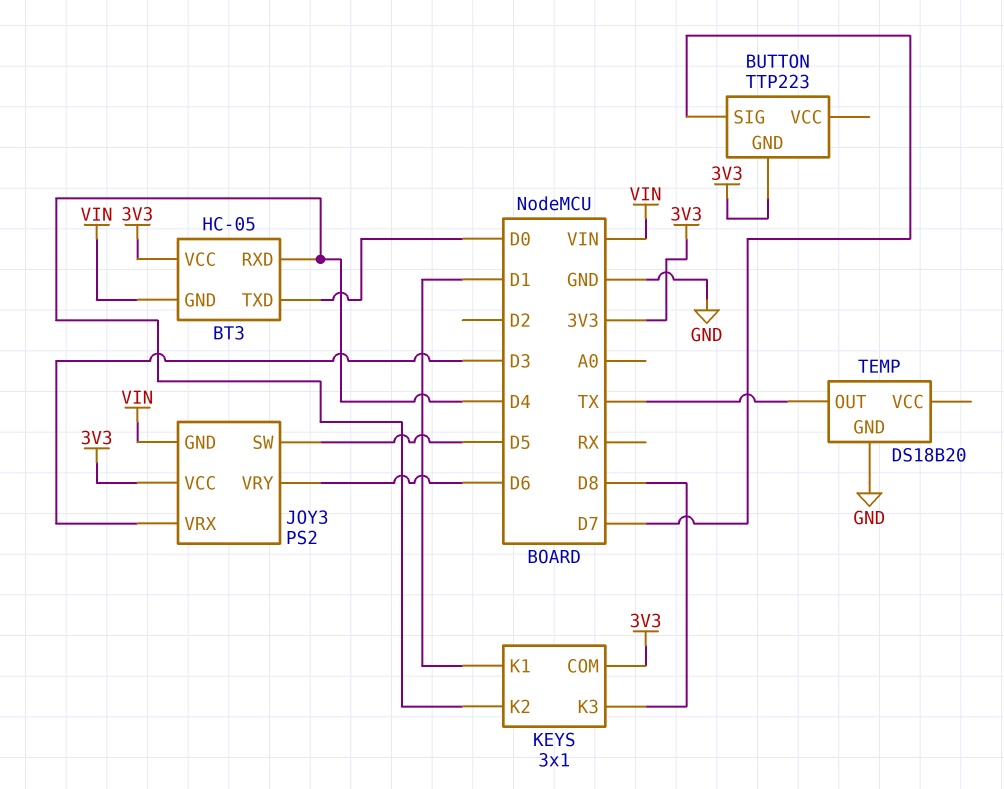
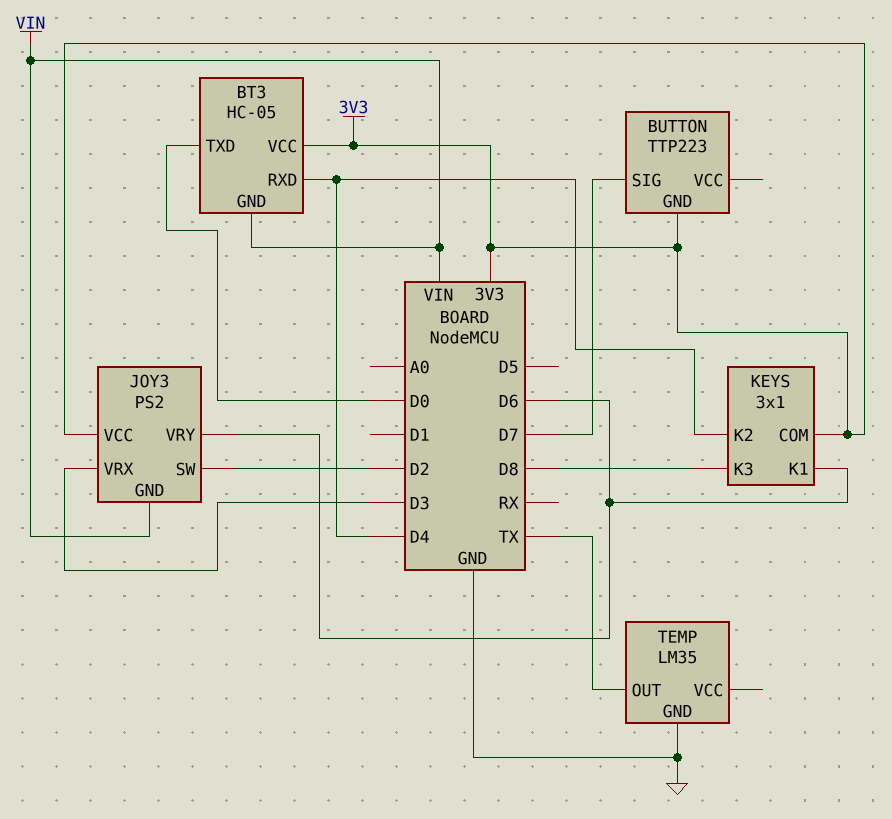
JOY3 pin SW: D5 -> D2
KEYS pin K1: D1 -> D6
TEMP: DS18B20 -> LM35

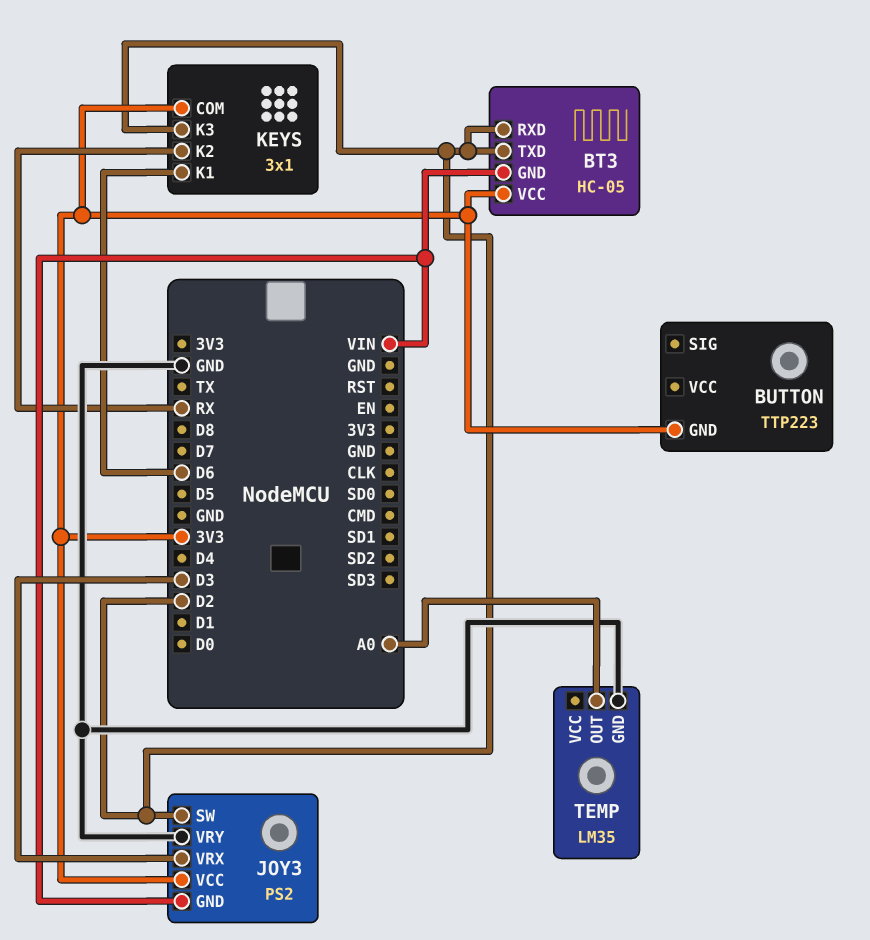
BT3 pin RXD: D4 -> D2
BT3 pin TXD: D0 -> D2
BUTTON pin SIG: D7 -> none
JOY3 pin VRY: D6 -> GND
KEYS pin K2: D4 -> RX
KEYS pin K3: D8 -> D2
TEMP pin OUT: TX -> A0

